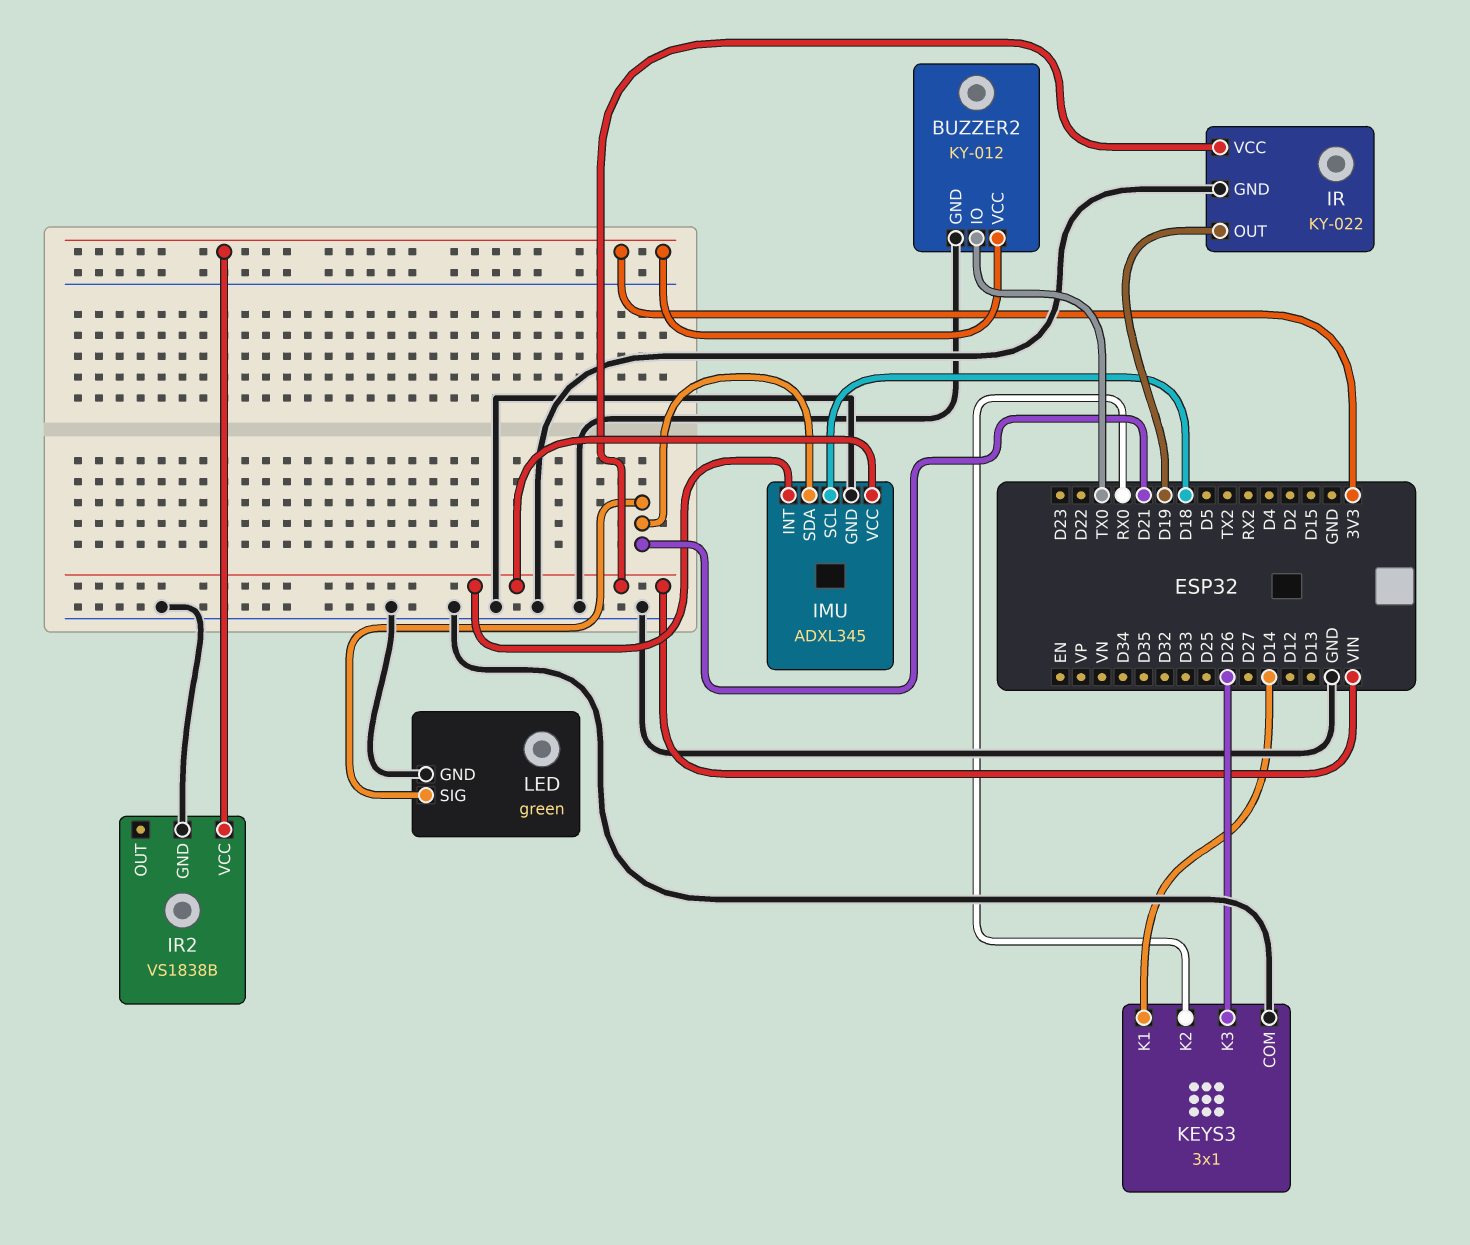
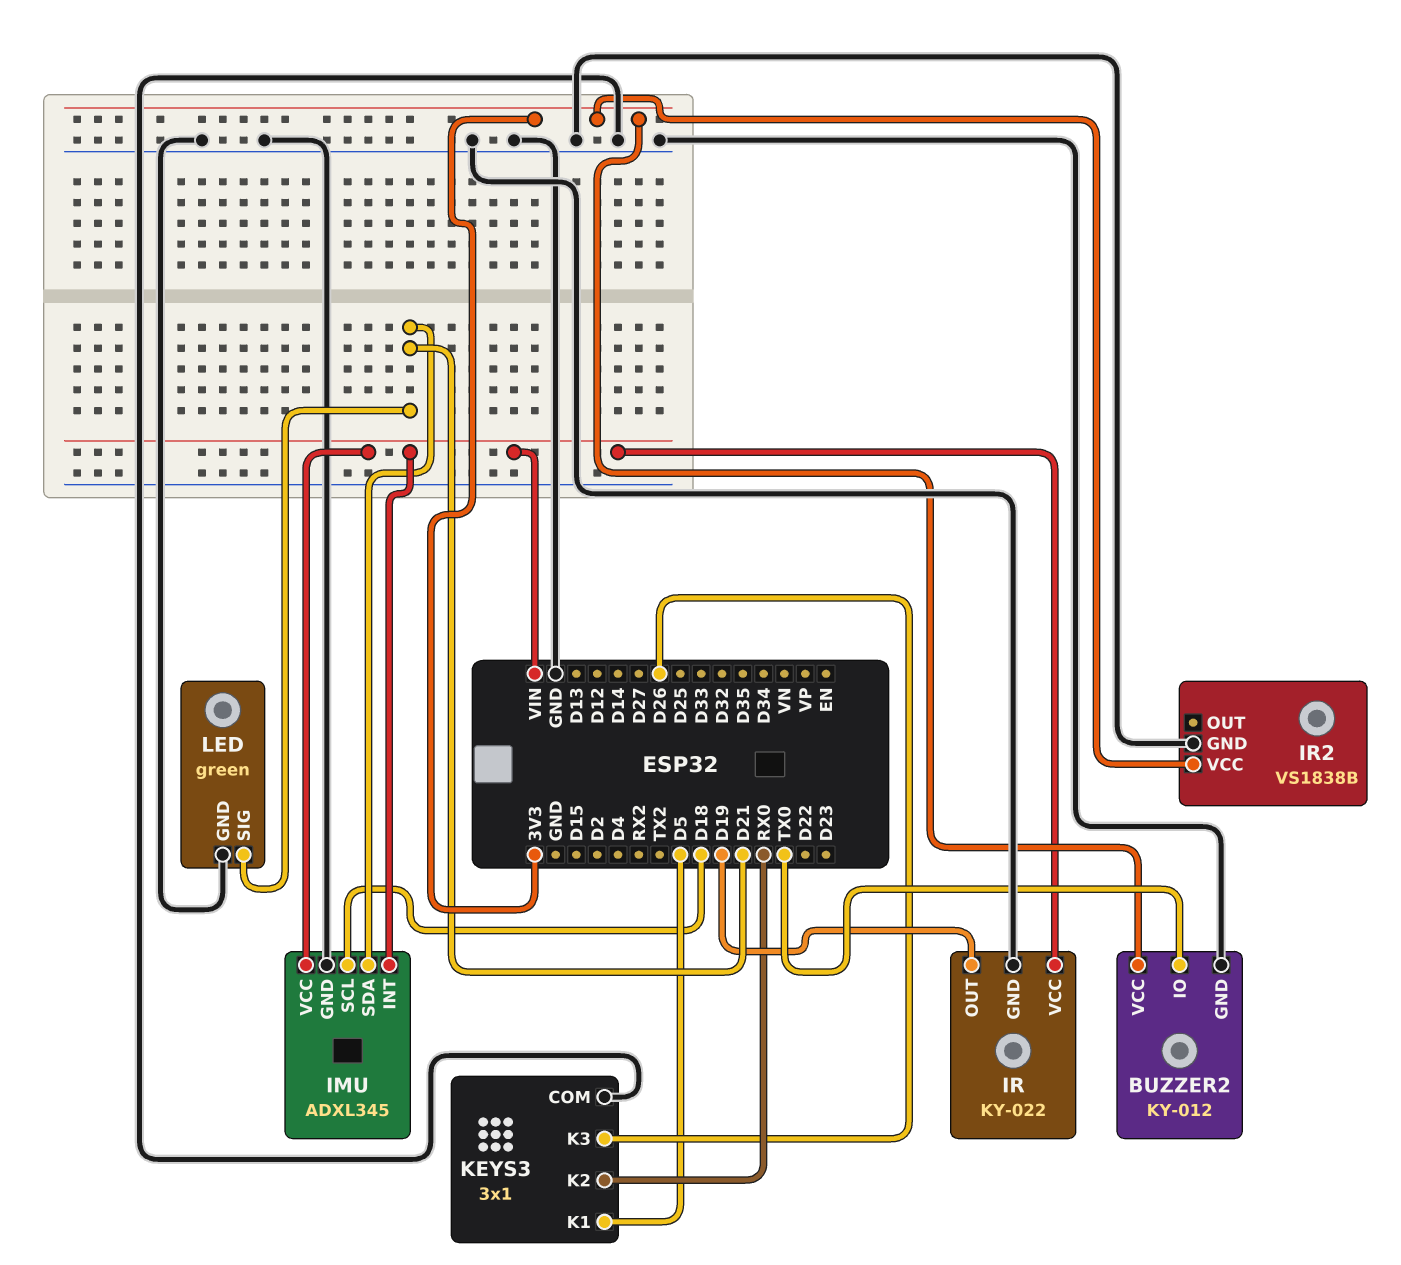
KEYS3 pin K1: D14 -> D5

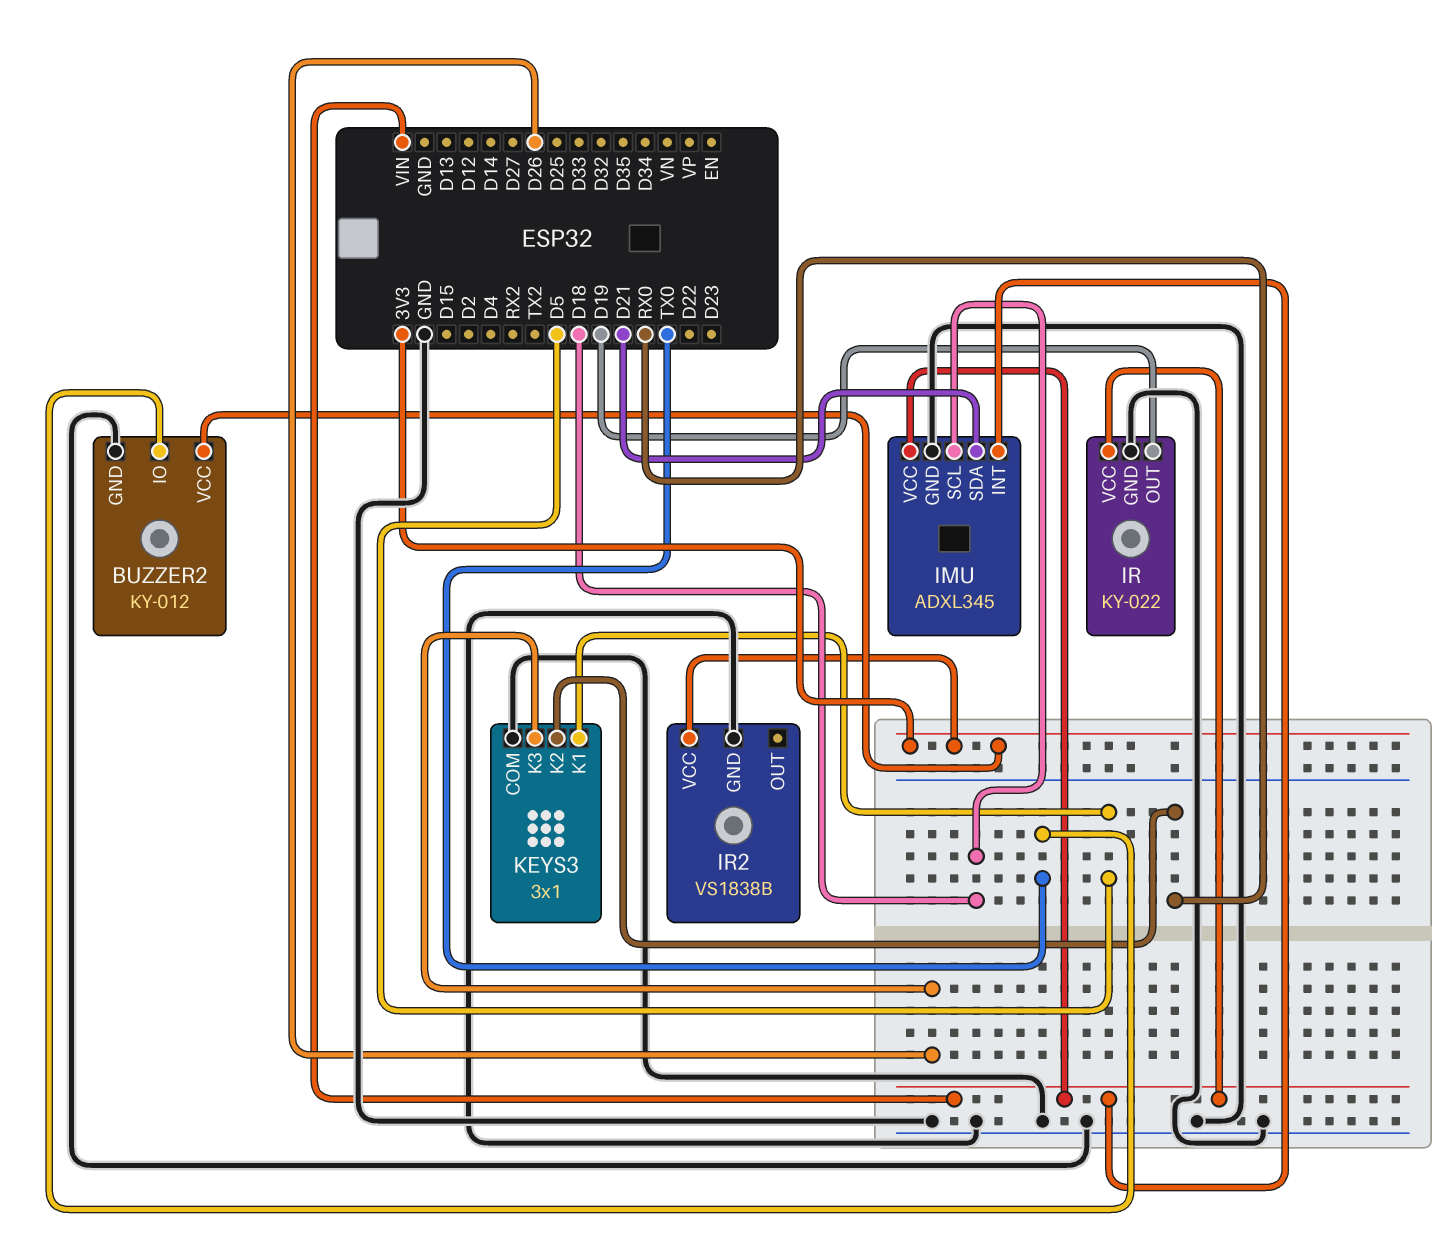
LED: green -> none
LED pin GND: GND -> none
LED pin SIG: D21 -> none

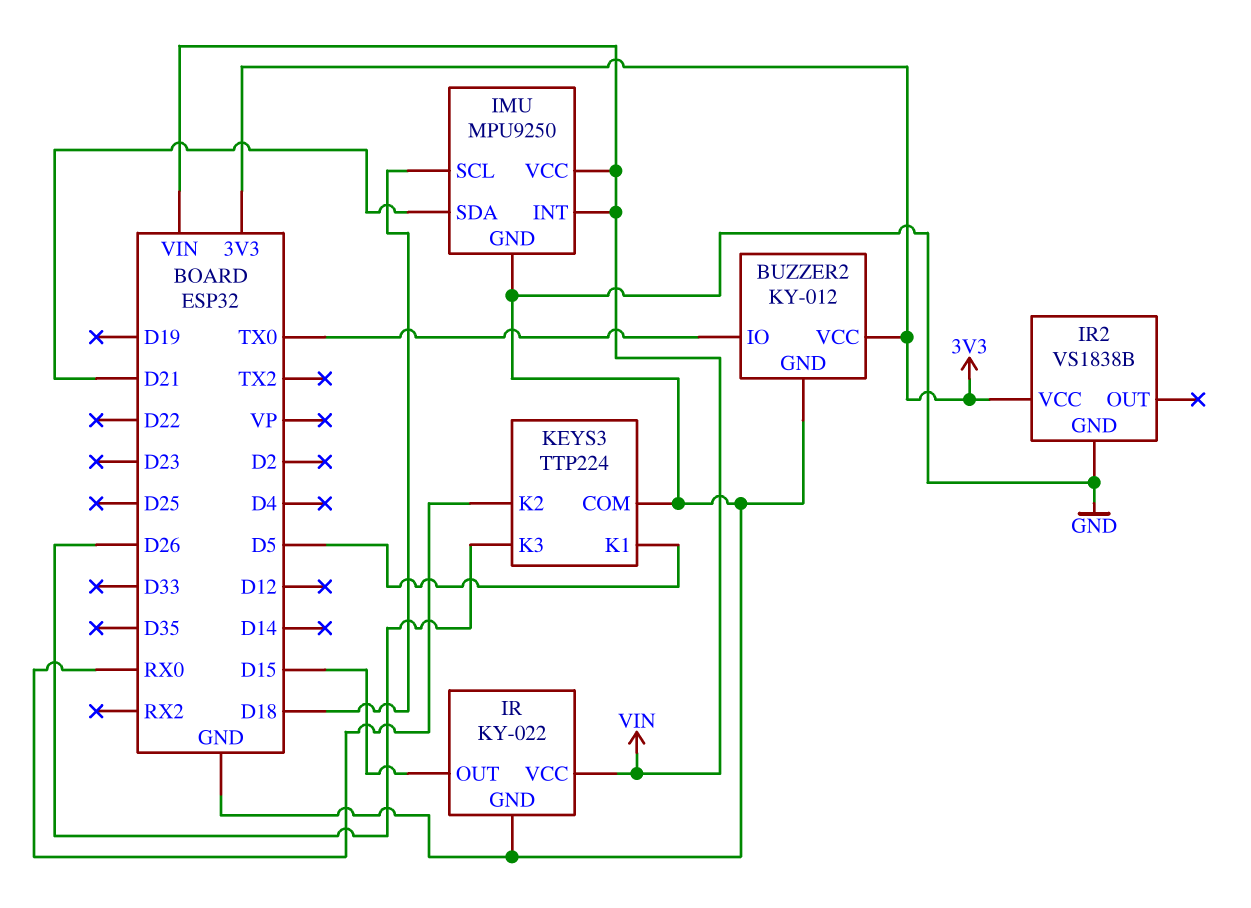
IMU: ADXL345 -> MPU9250
IR pin OUT: D19 -> D15
KEYS3: 3x1 -> TTP224

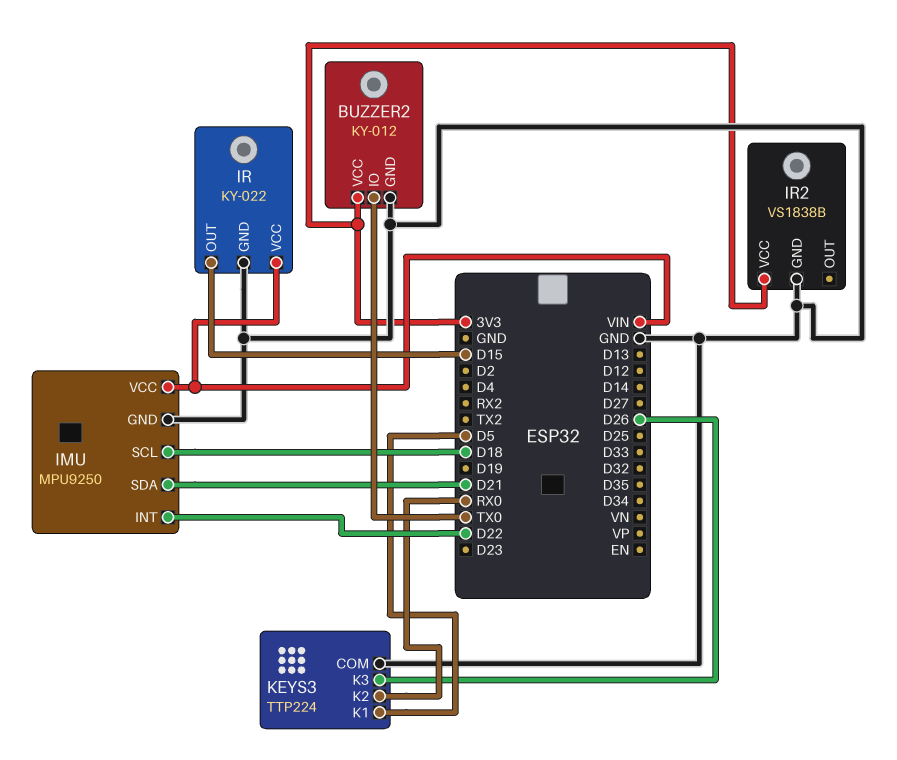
IMU pin INT: VIN -> D22

